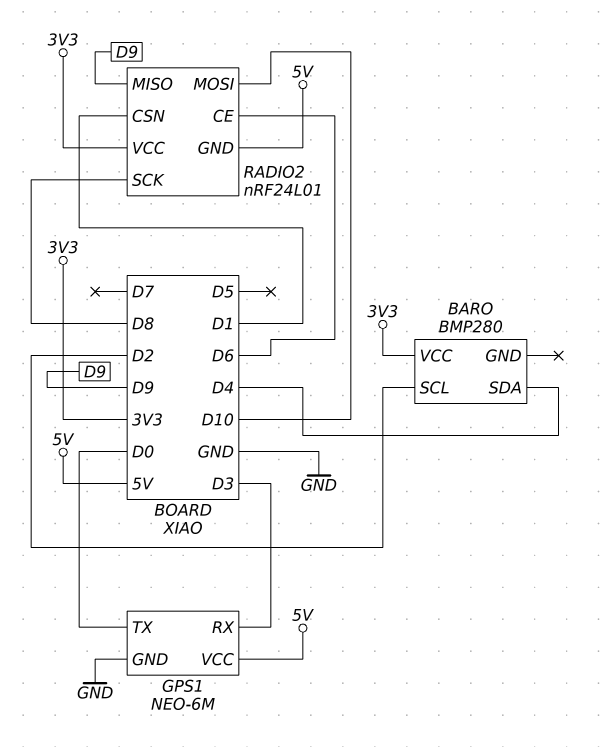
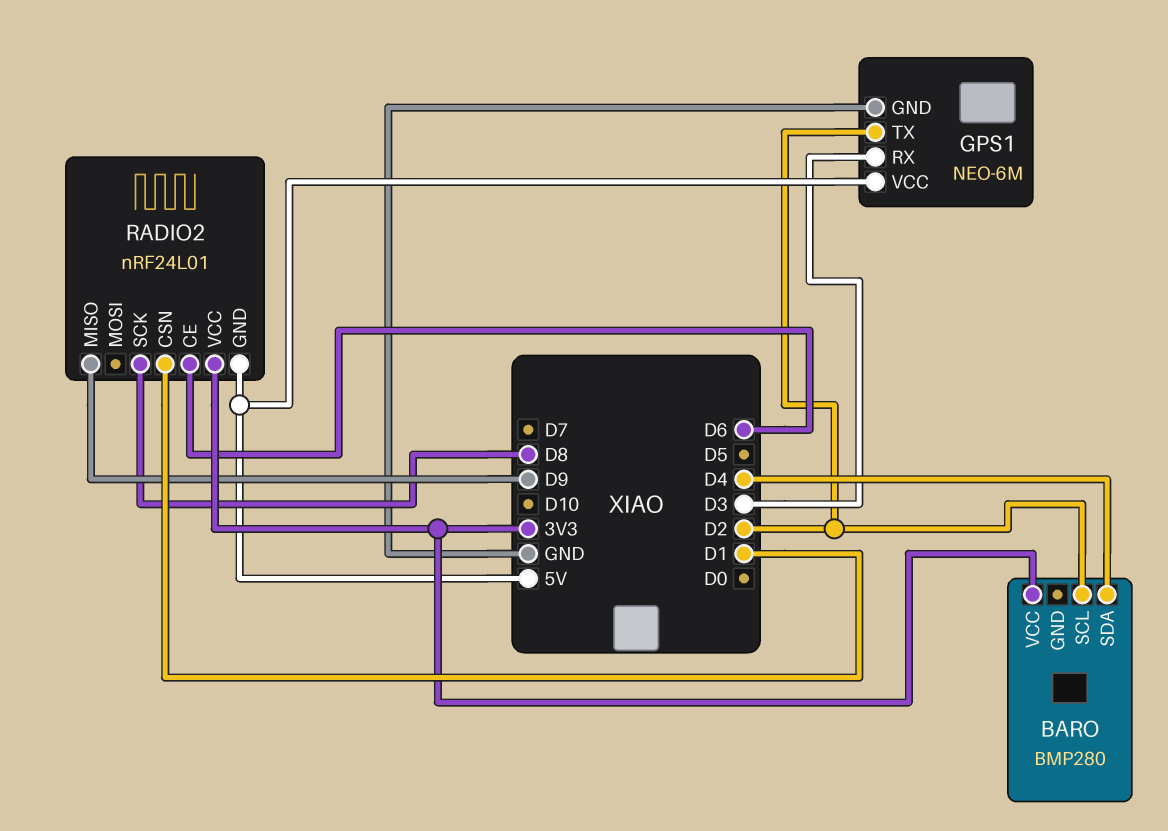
GPS1 pin TX: D0 -> D2
RADIO2 pin MOSI: D10 -> none

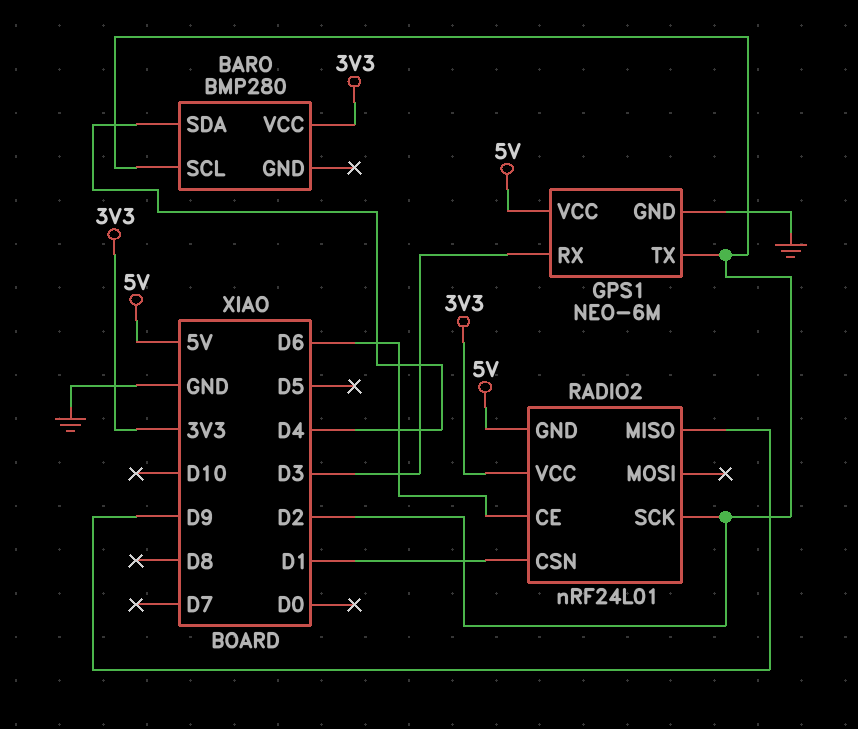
RADIO2 pin SCK: D8 -> D2

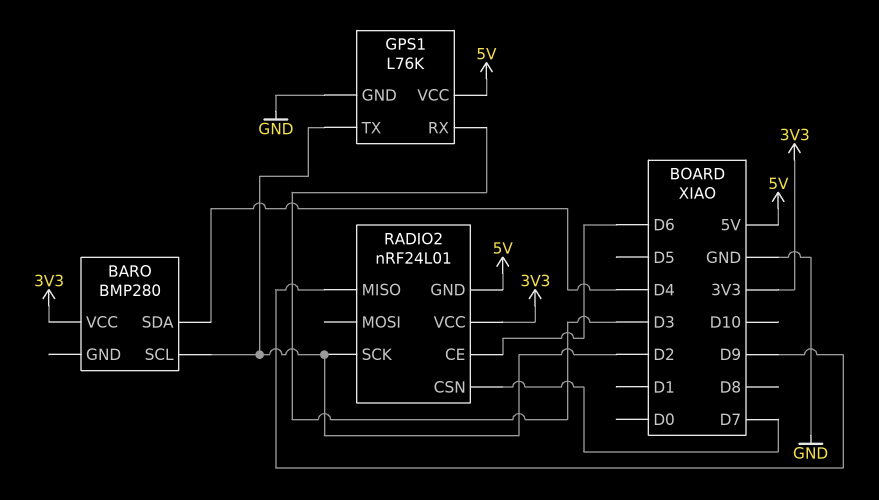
GPS1: NEO-6M -> L76K
RADIO2 pin CSN: D1 -> D7

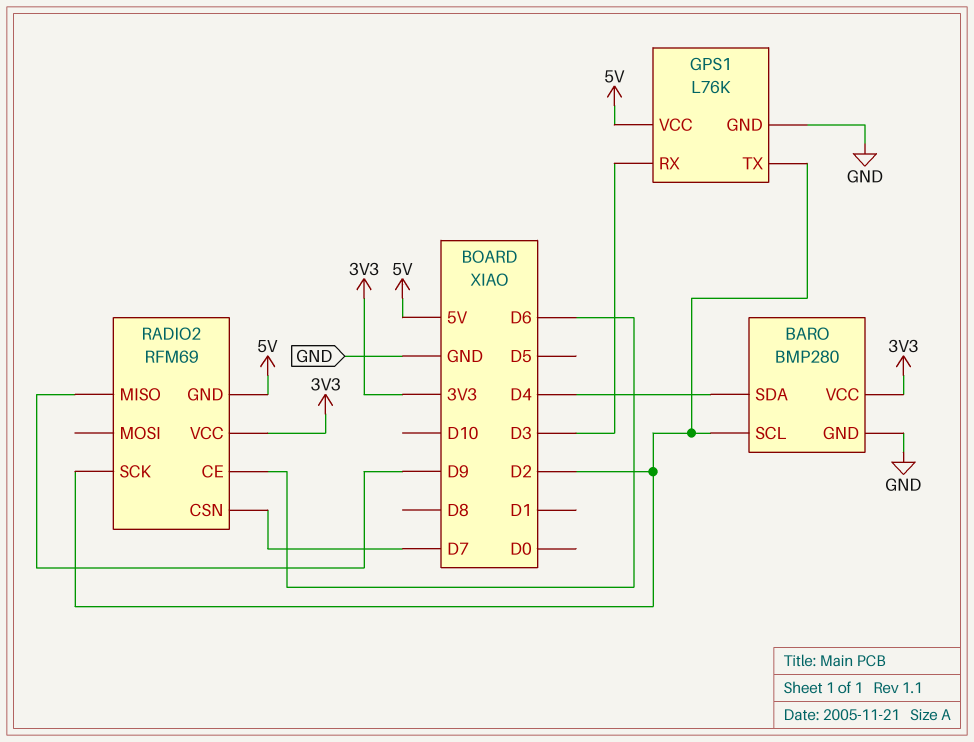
BARO pin GND: none -> GND
RADIO2: nRF24L01 -> RFM69

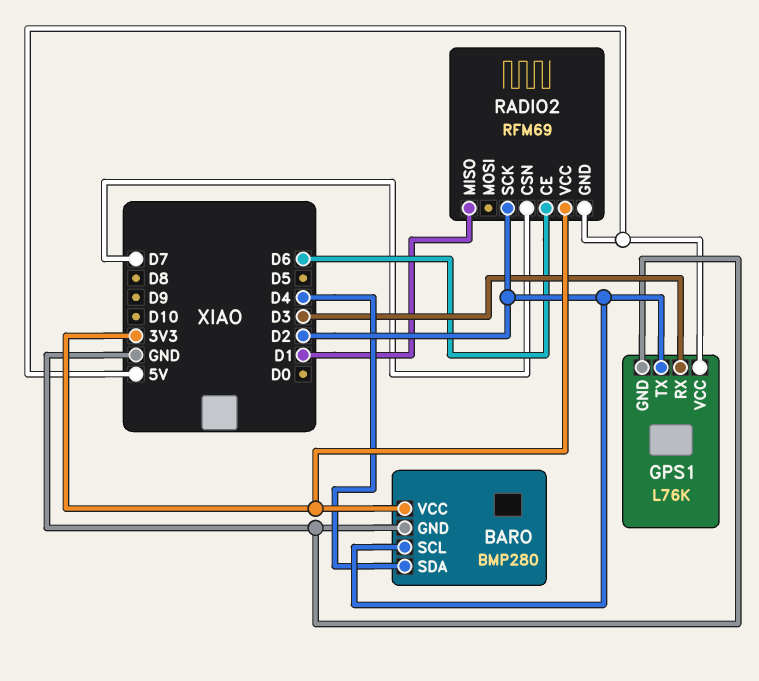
RADIO2 pin MISO: D9 -> D1

